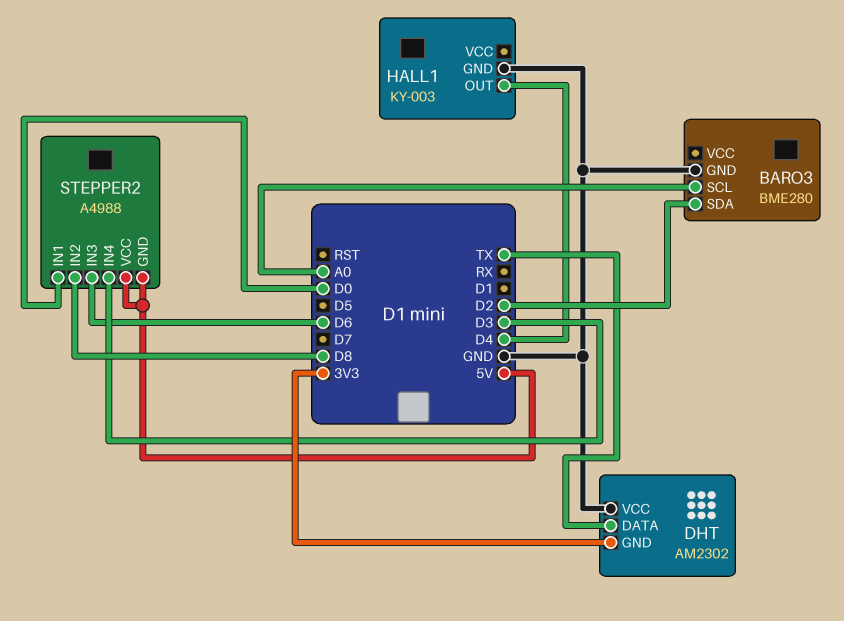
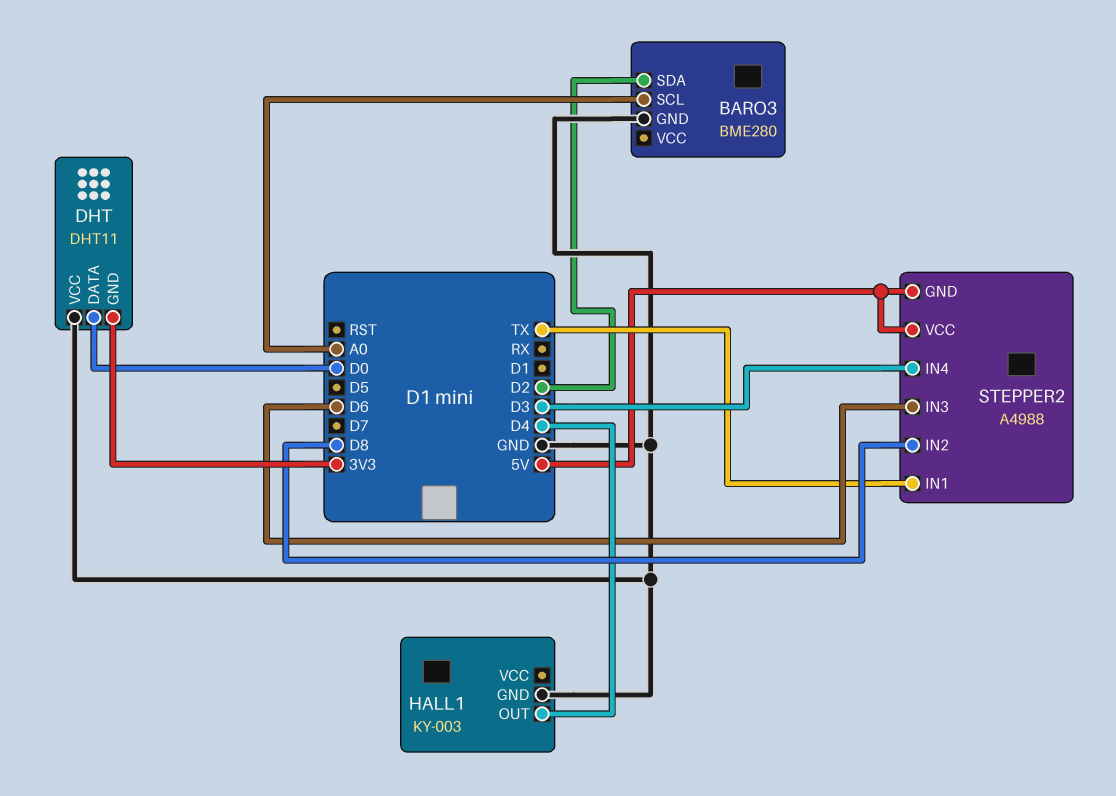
DHT: AM2302 -> DHT11
DHT pin DATA: TX -> D0
STEPPER2 pin IN1: D0 -> TX

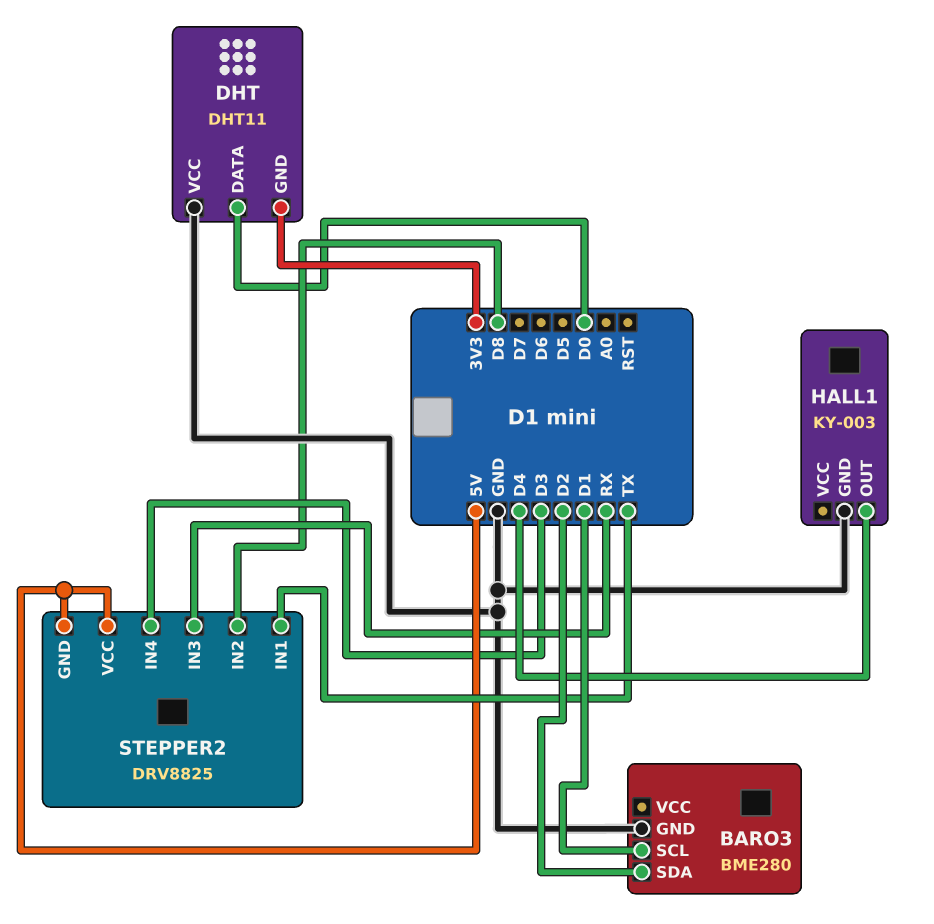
BARO3 pin SCL: A0 -> D1
STEPPER2: A4988 -> DRV8825
STEPPER2 pin IN3: D6 -> RX

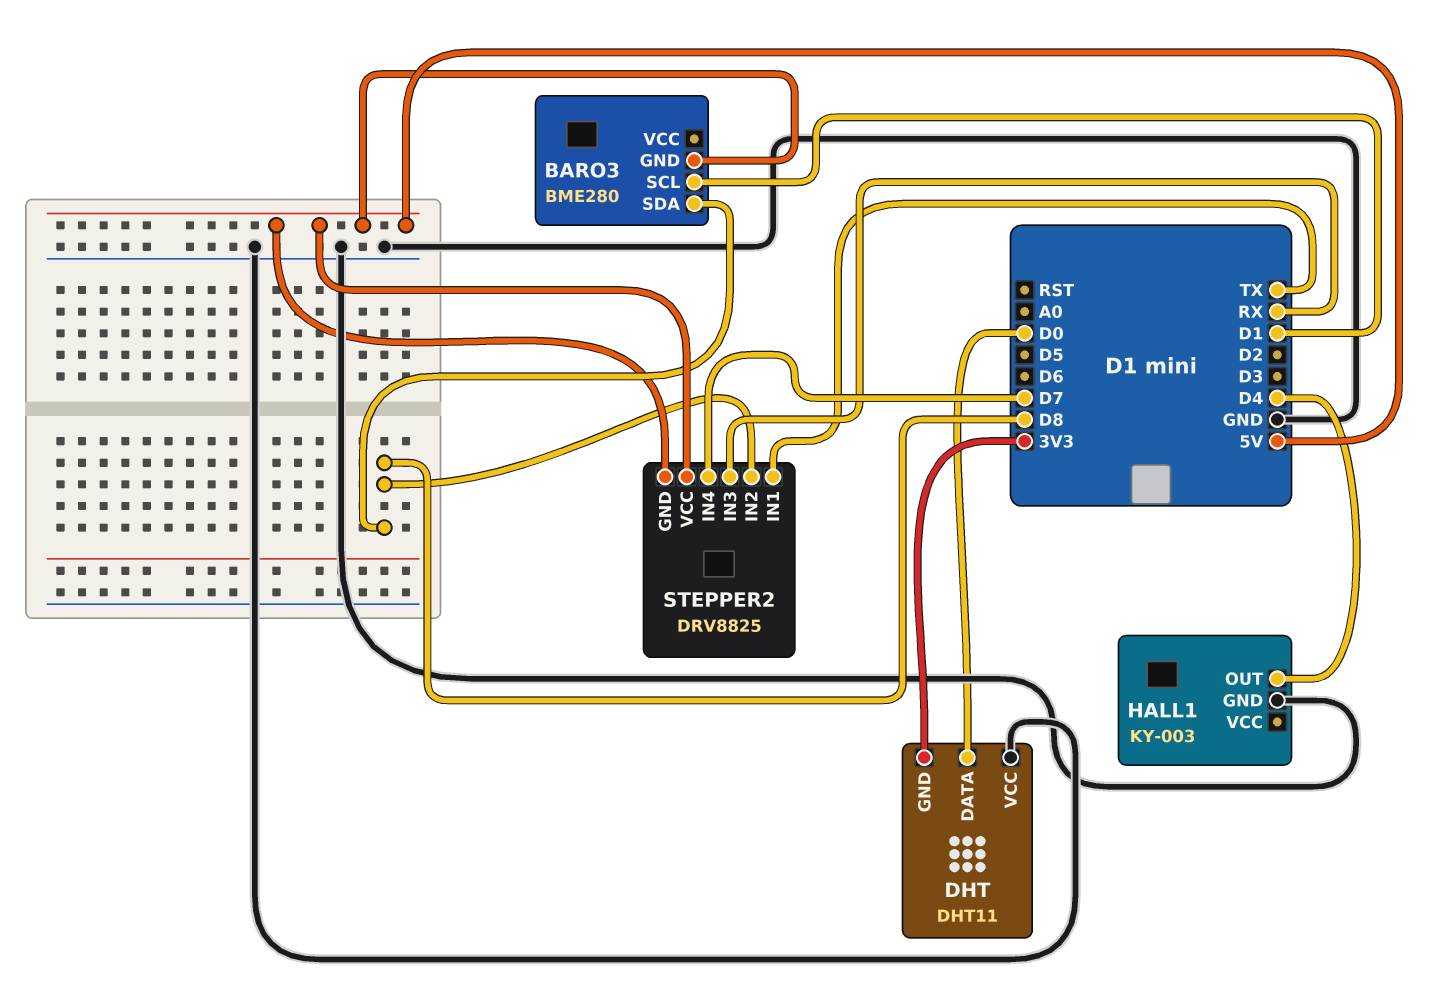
BARO3 pin GND: GND -> 5V
BARO3 pin SDA: D2 -> D8
STEPPER2 pin IN4: D3 -> D7

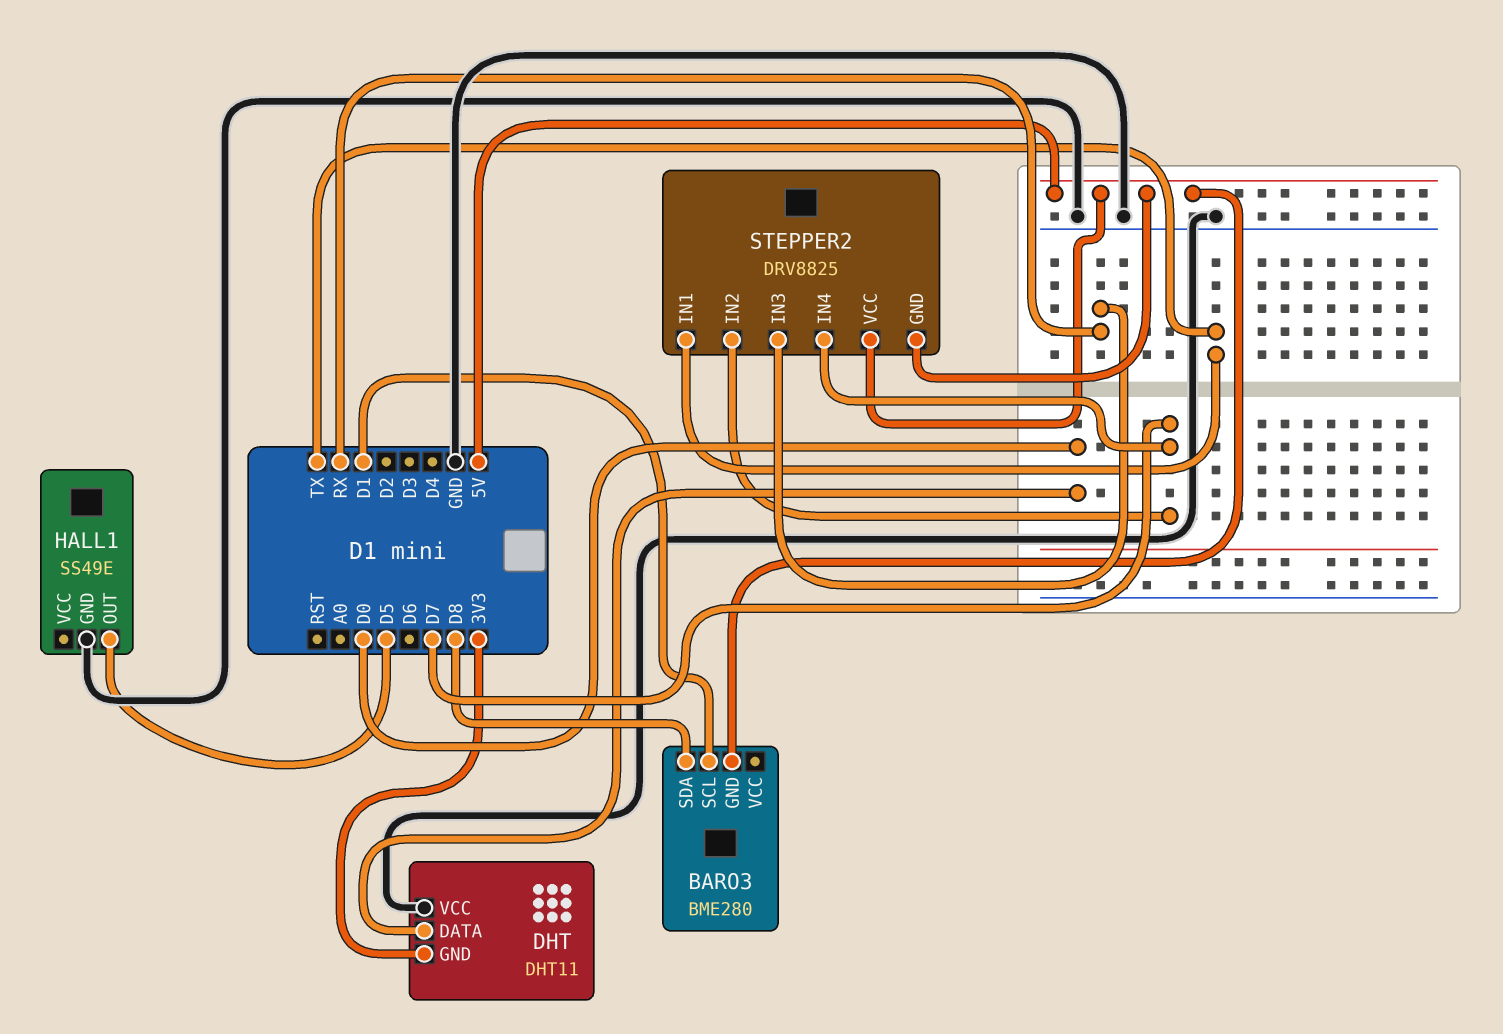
HALL1: KY-003 -> SS49E
HALL1 pin OUT: D4 -> D5
STEPPER2 pin IN2: D8 -> D7

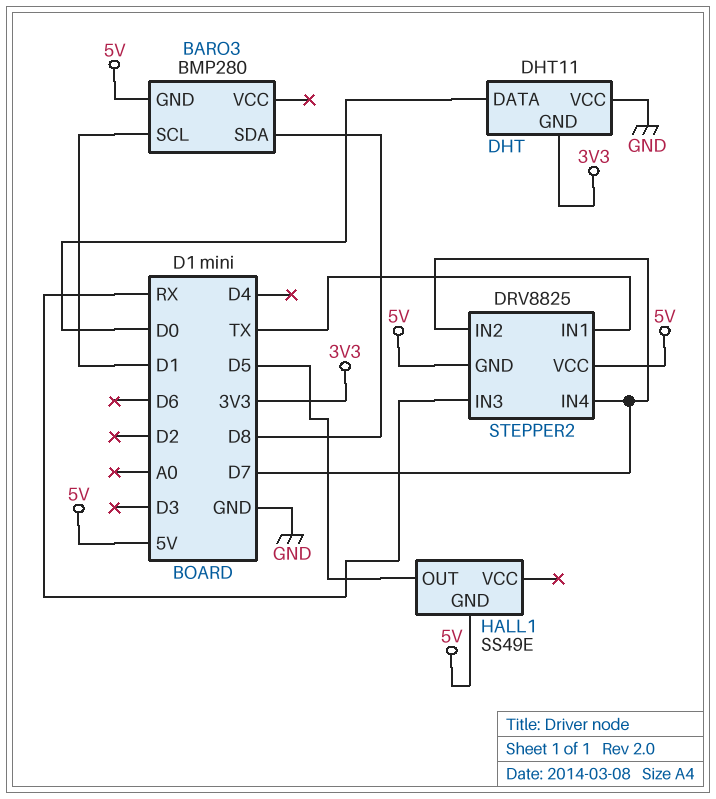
BARO3: BME280 -> BMP280
HALL1 pin GND: GND -> 5V

